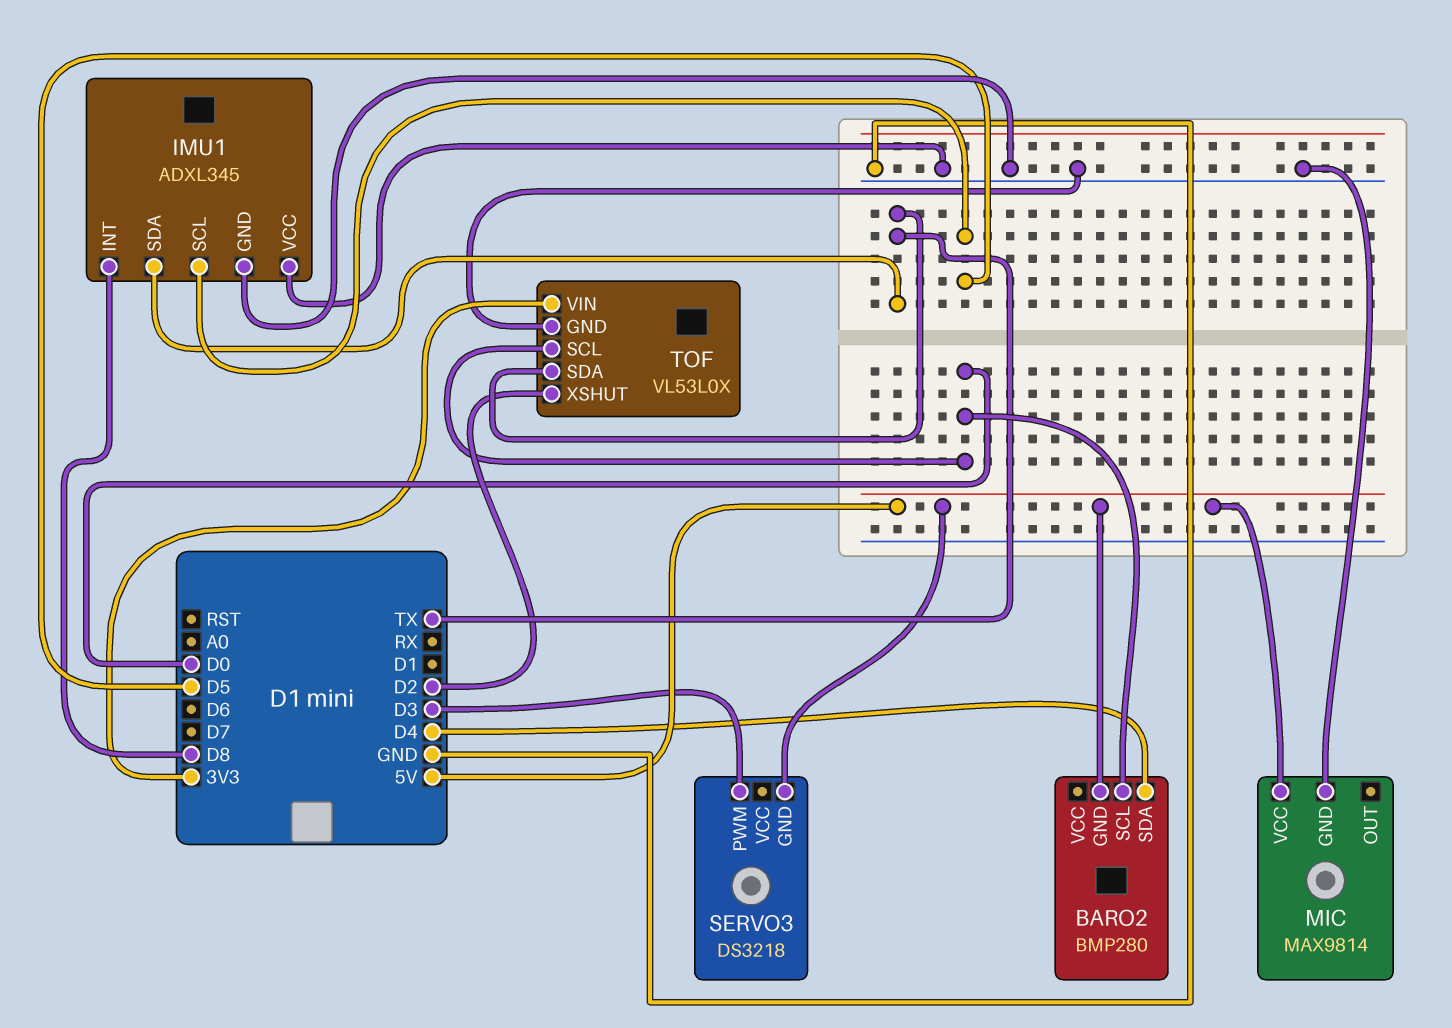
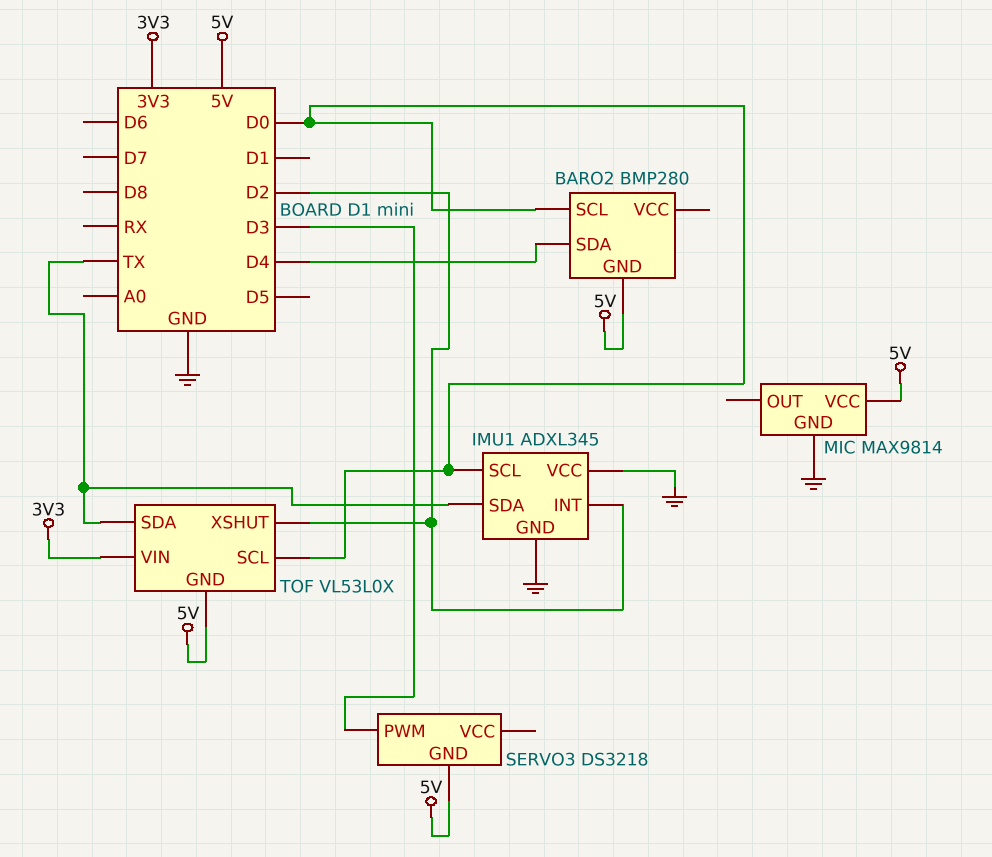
IMU1 pin INT: D8 -> D2
IMU1 pin SCL: D5 -> D0
TOF pin GND: GND -> 5V

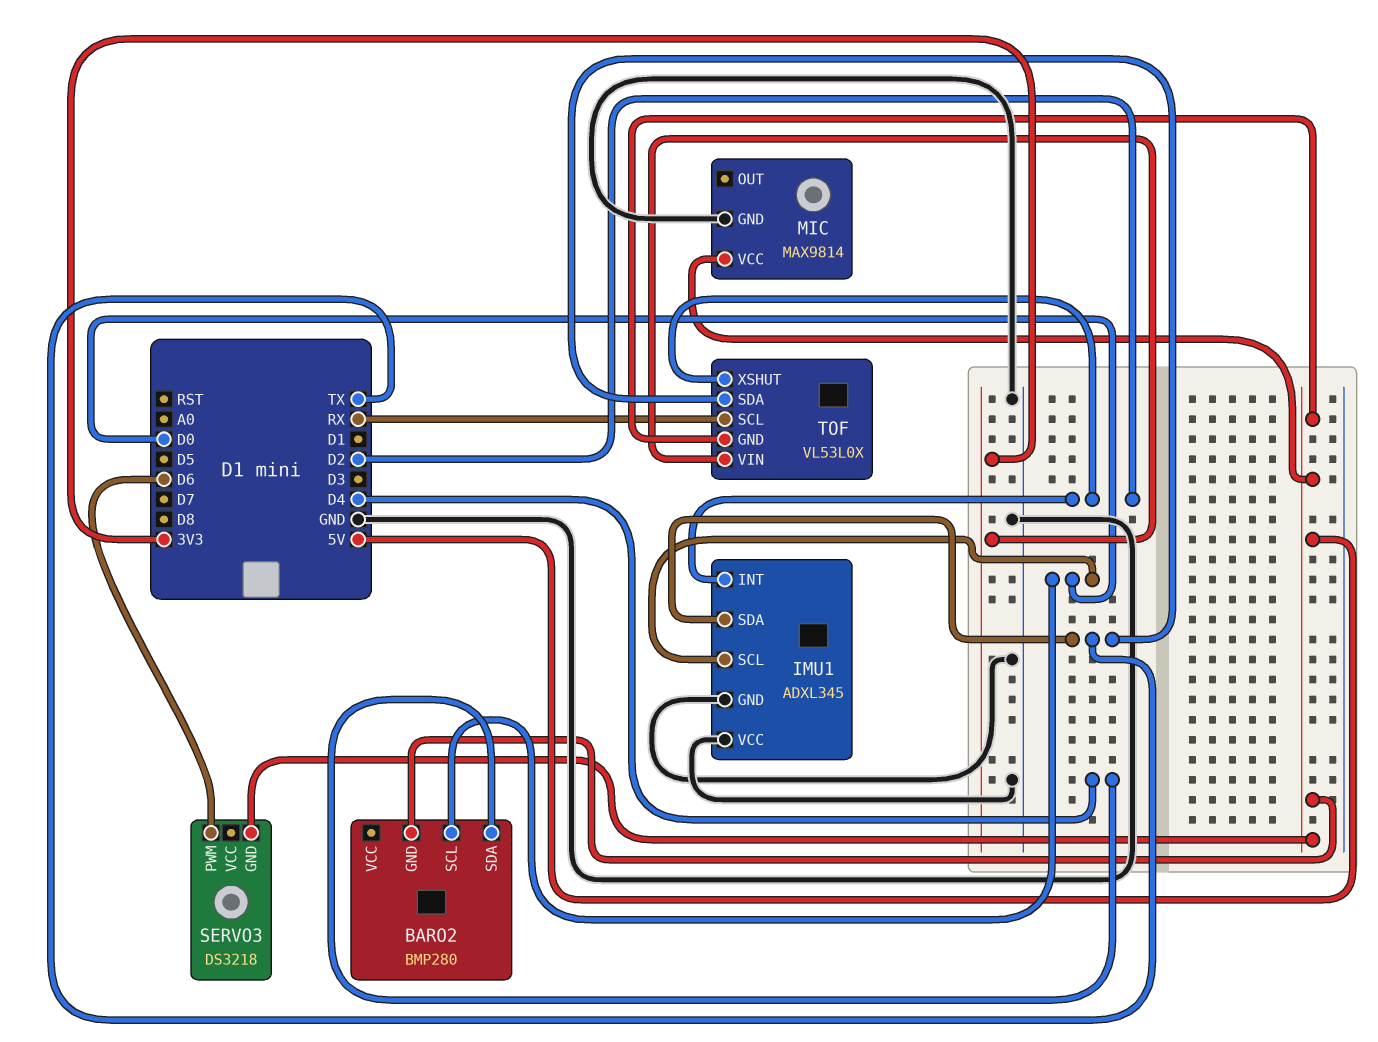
SERVO3 pin PWM: D3 -> D6
TOF pin SCL: D0 -> RX

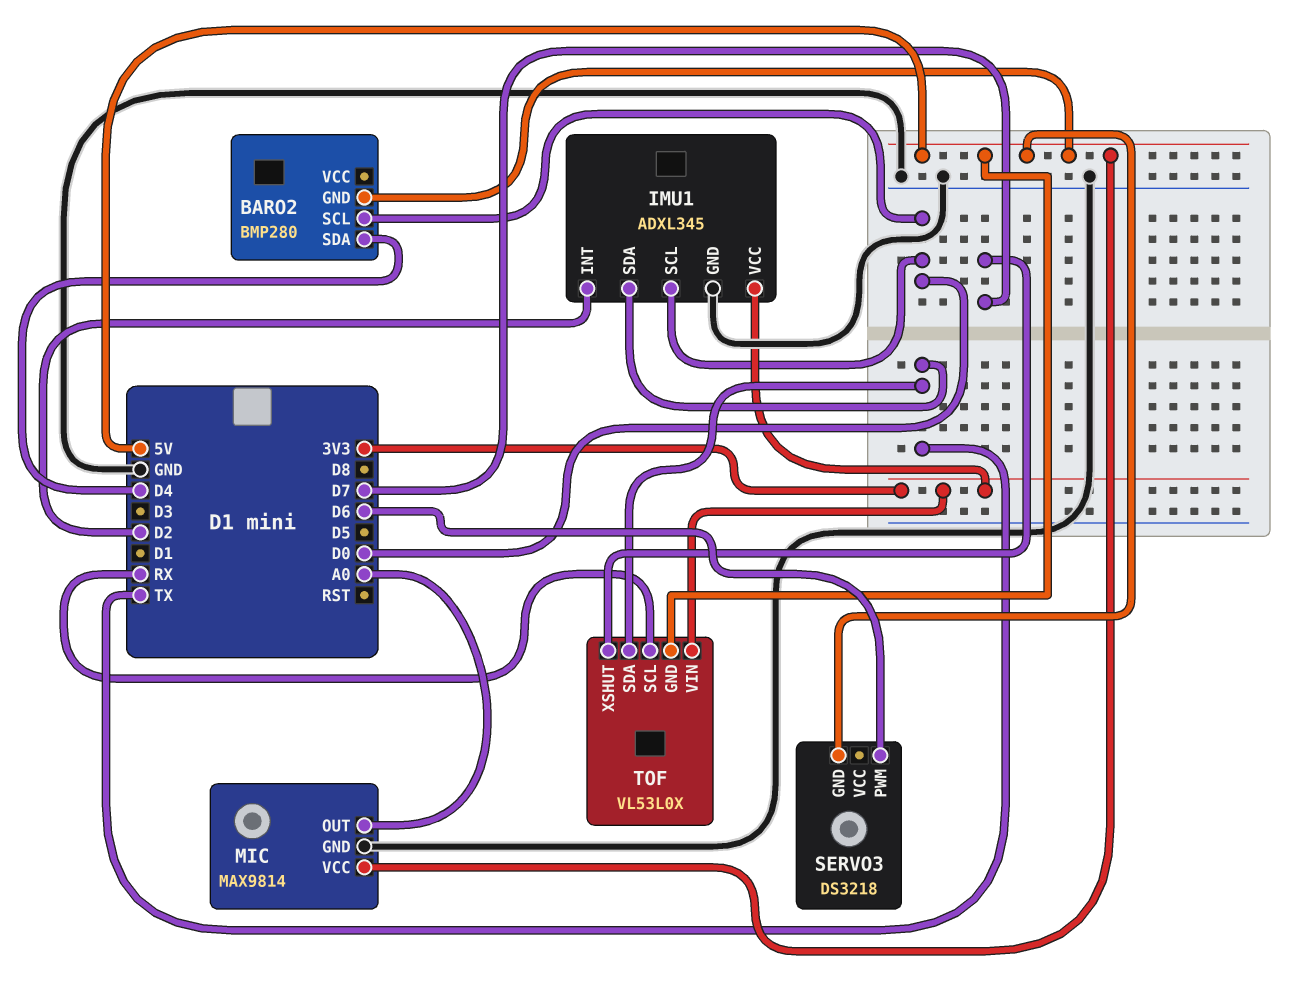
IMU1 pin VCC: GND -> 3V3
MIC pin OUT: none -> A0
TOF pin XSHUT: D2 -> D7

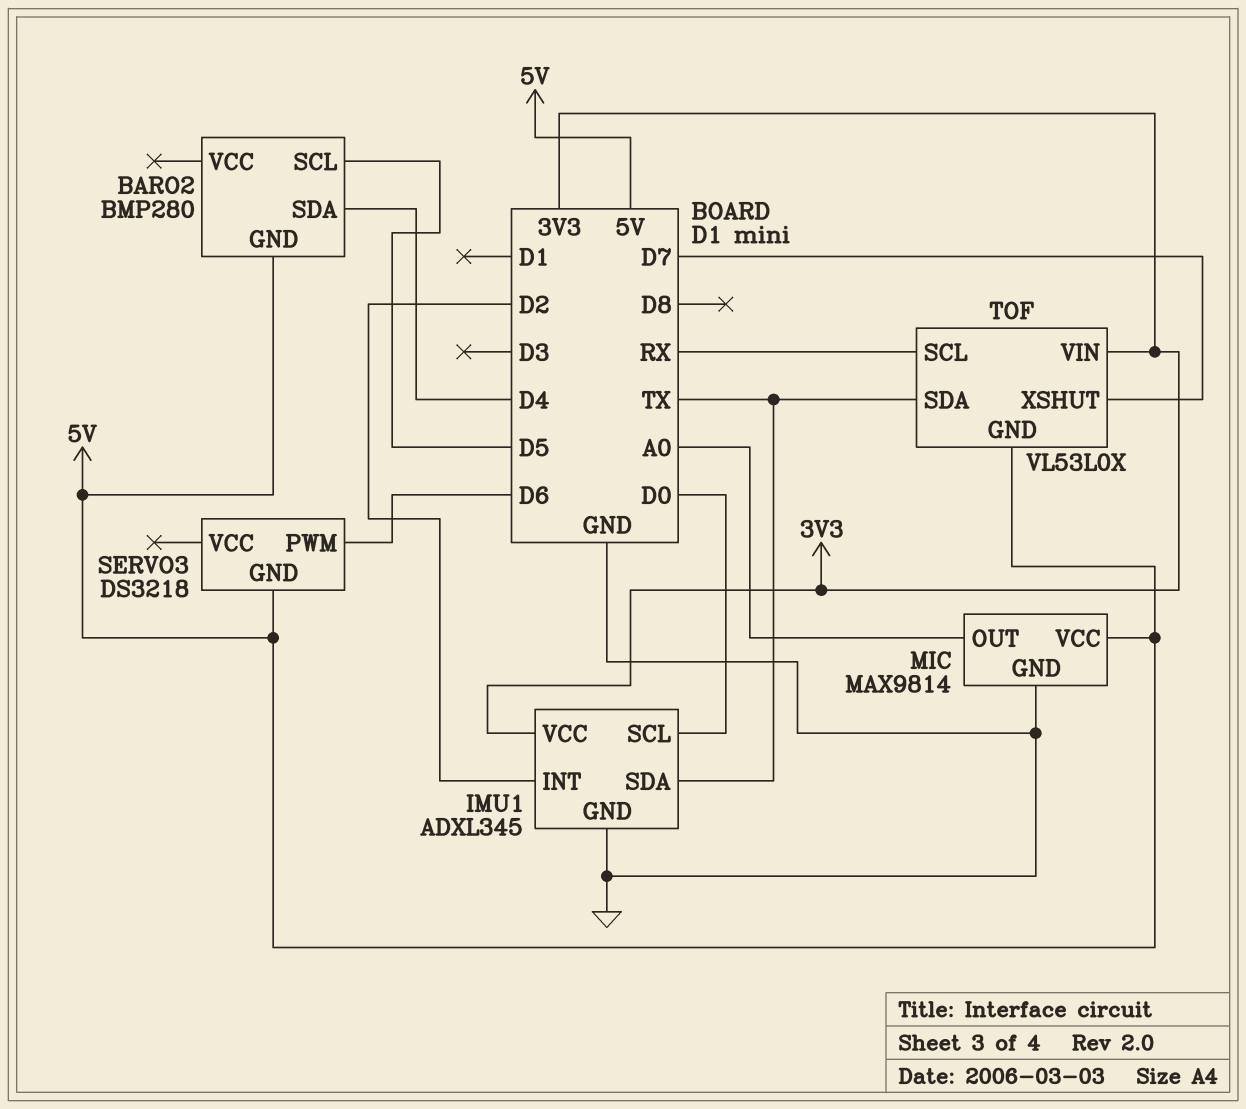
BARO2 pin SCL: D0 -> D5

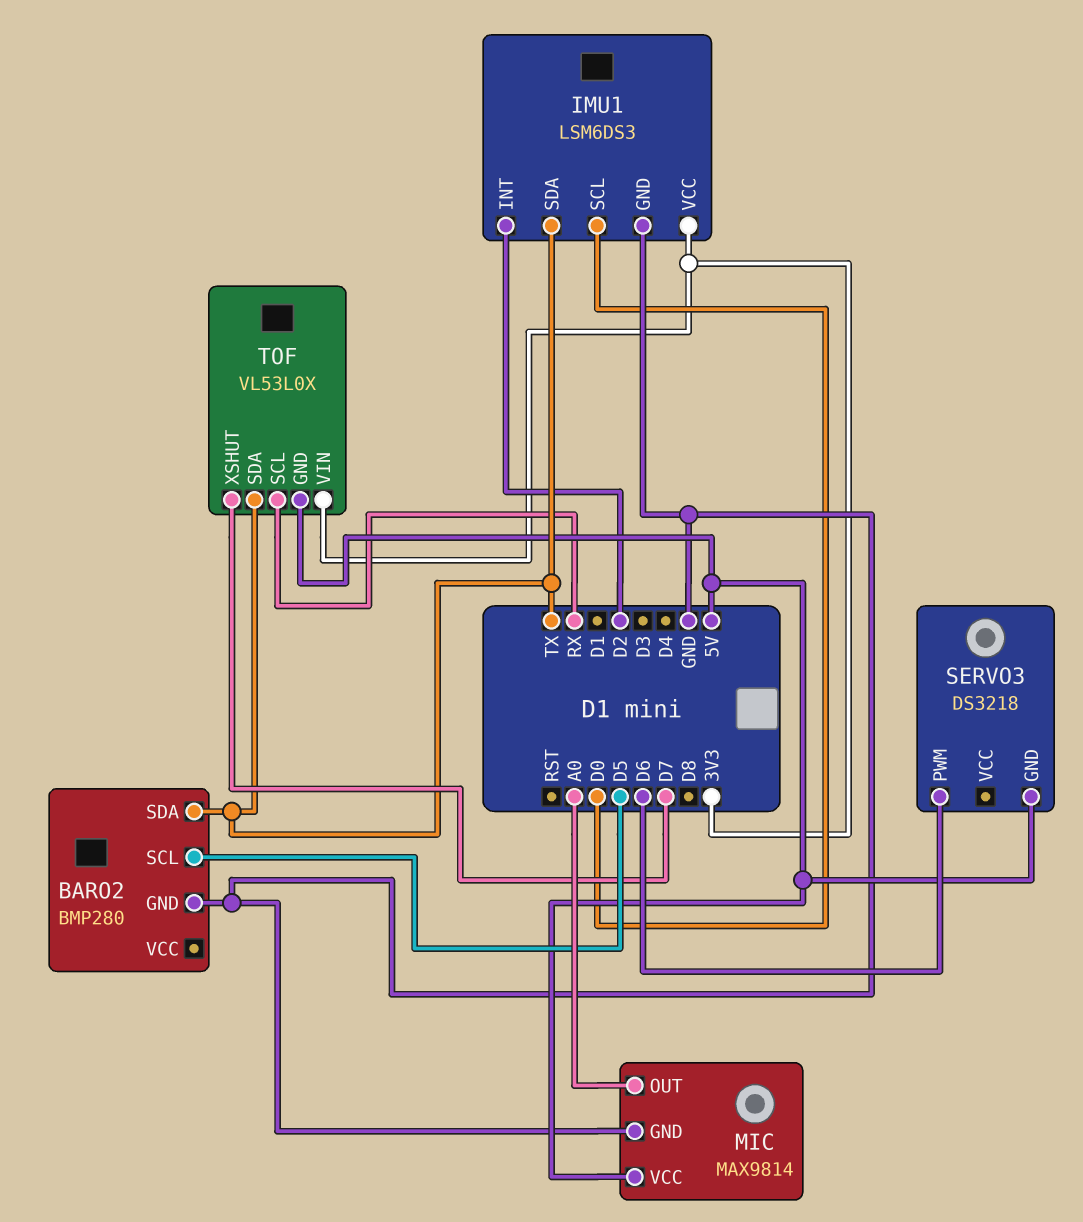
BARO2 pin GND: 5V -> GND
BARO2 pin SDA: D4 -> TX
IMU1: ADXL345 -> LSM6DS3

